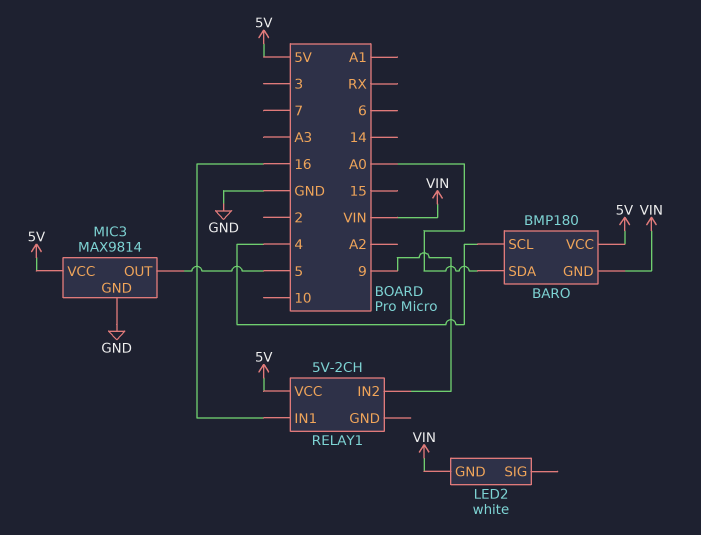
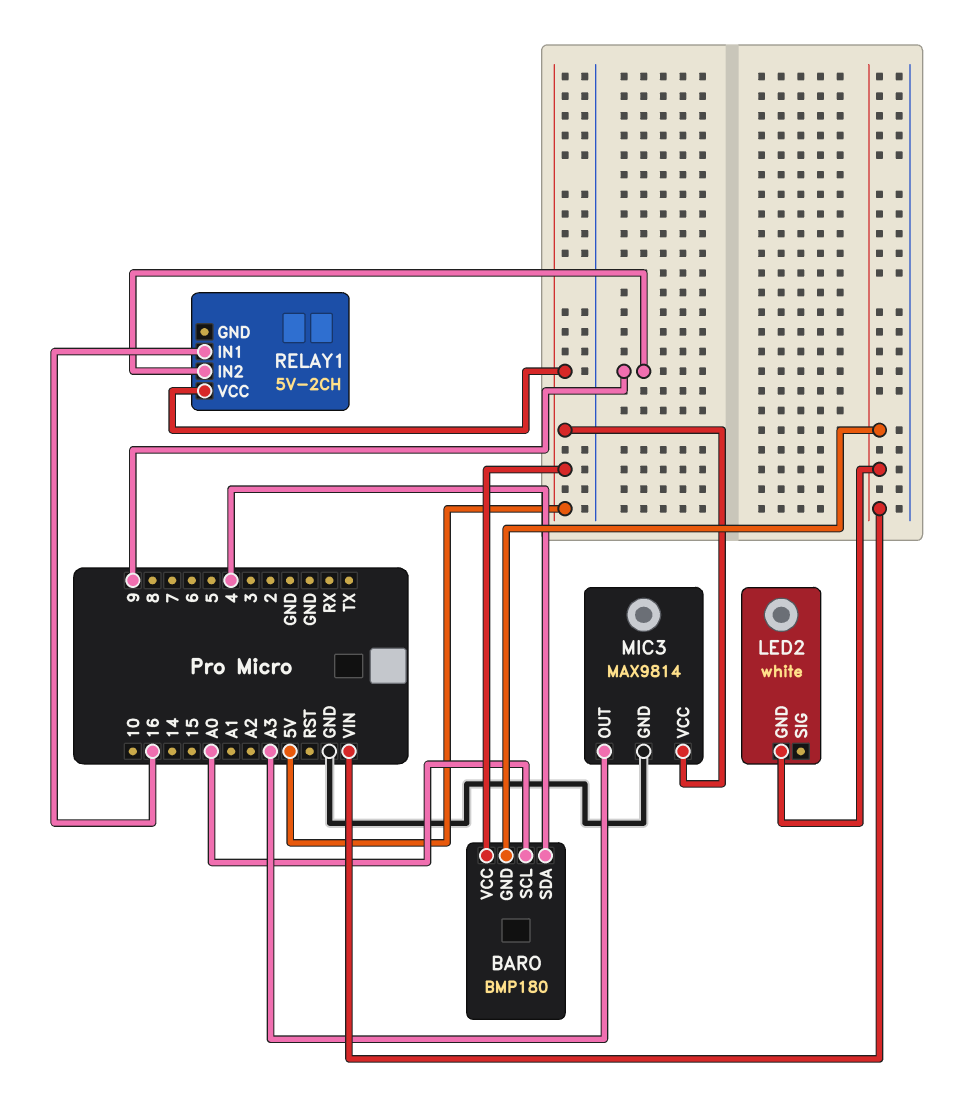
BARO pin SCL: 4 -> A0
BARO pin SDA: A0 -> 4
MIC3 pin OUT: 5 -> A3

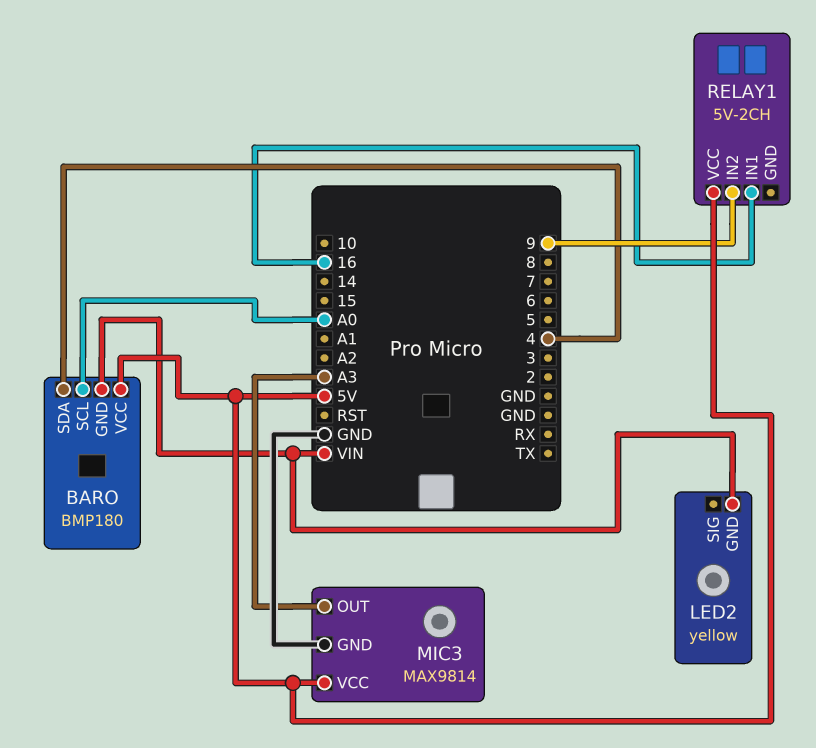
LED2: white -> yellow

